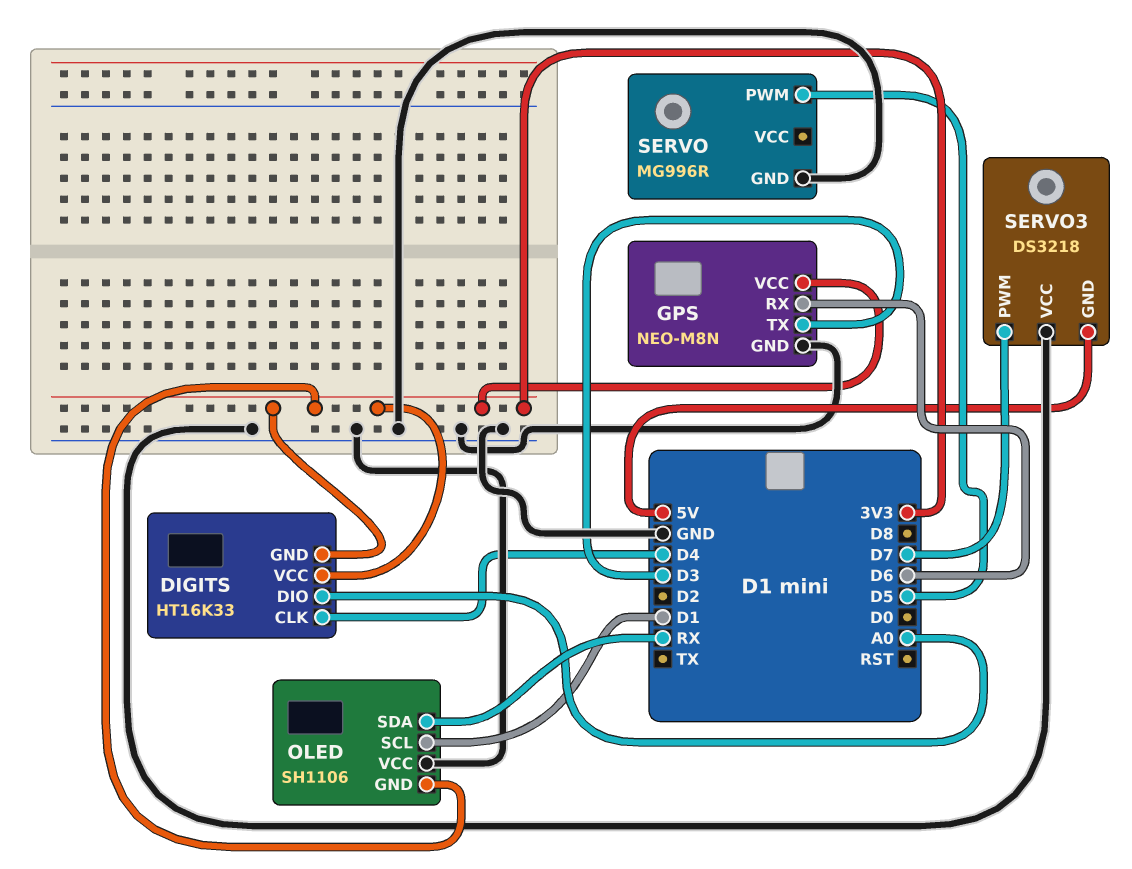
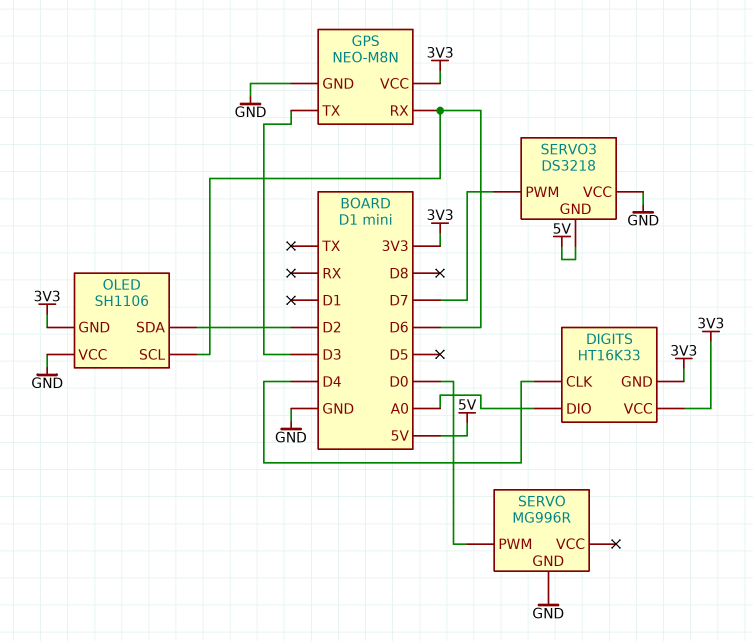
OLED pin SCL: D1 -> D6
OLED pin SDA: RX -> D2
SERVO pin PWM: D5 -> D0

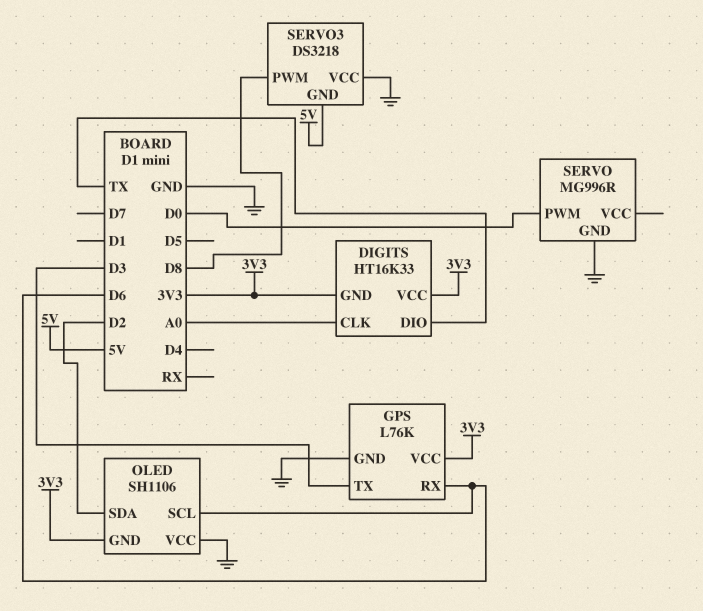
DIGITS pin CLK: D4 -> A0
DIGITS pin DIO: A0 -> TX
GPS: NEO-M8N -> L76K
SERVO3 pin PWM: D7 -> D8

